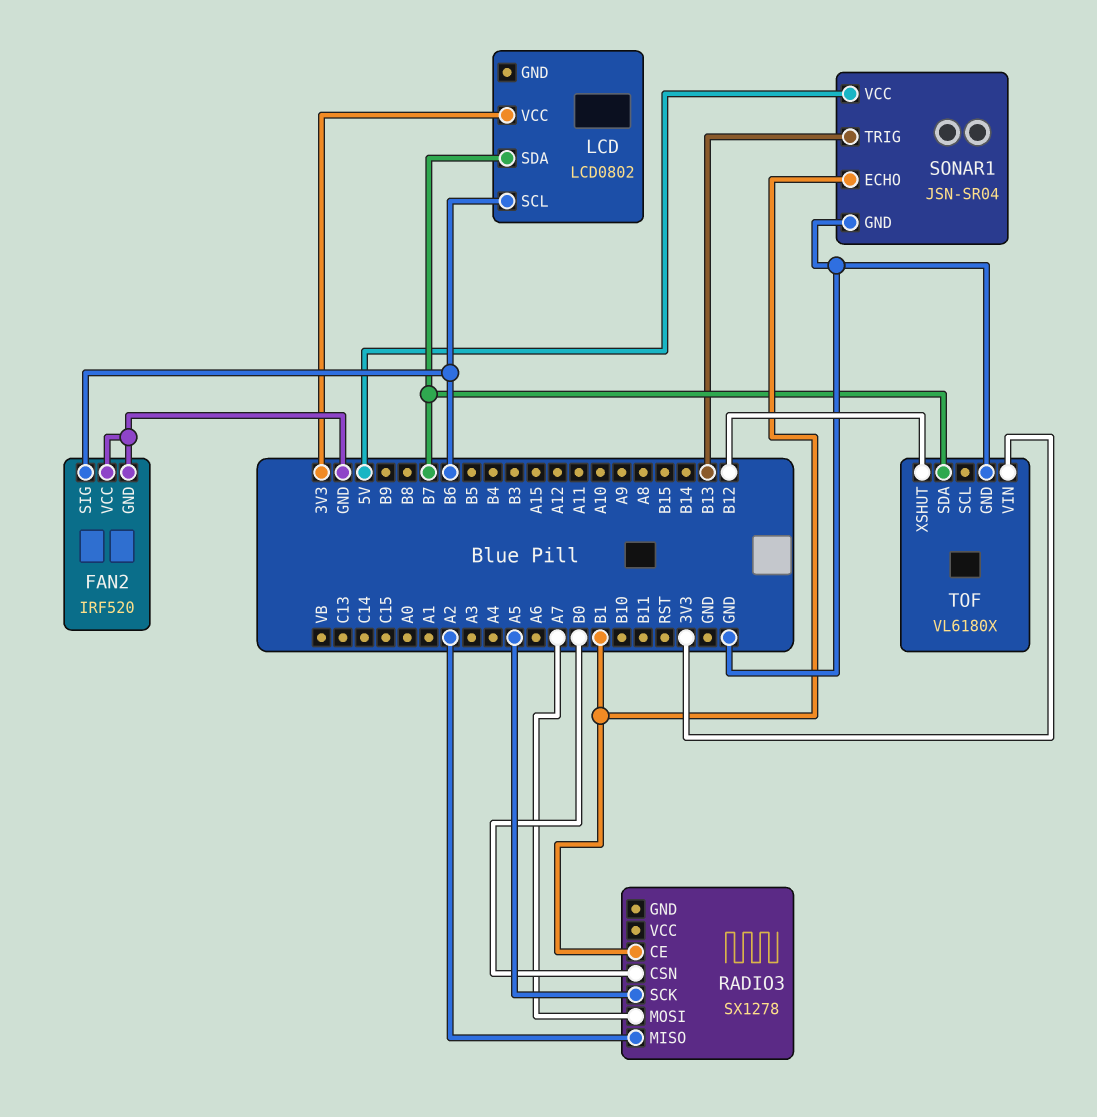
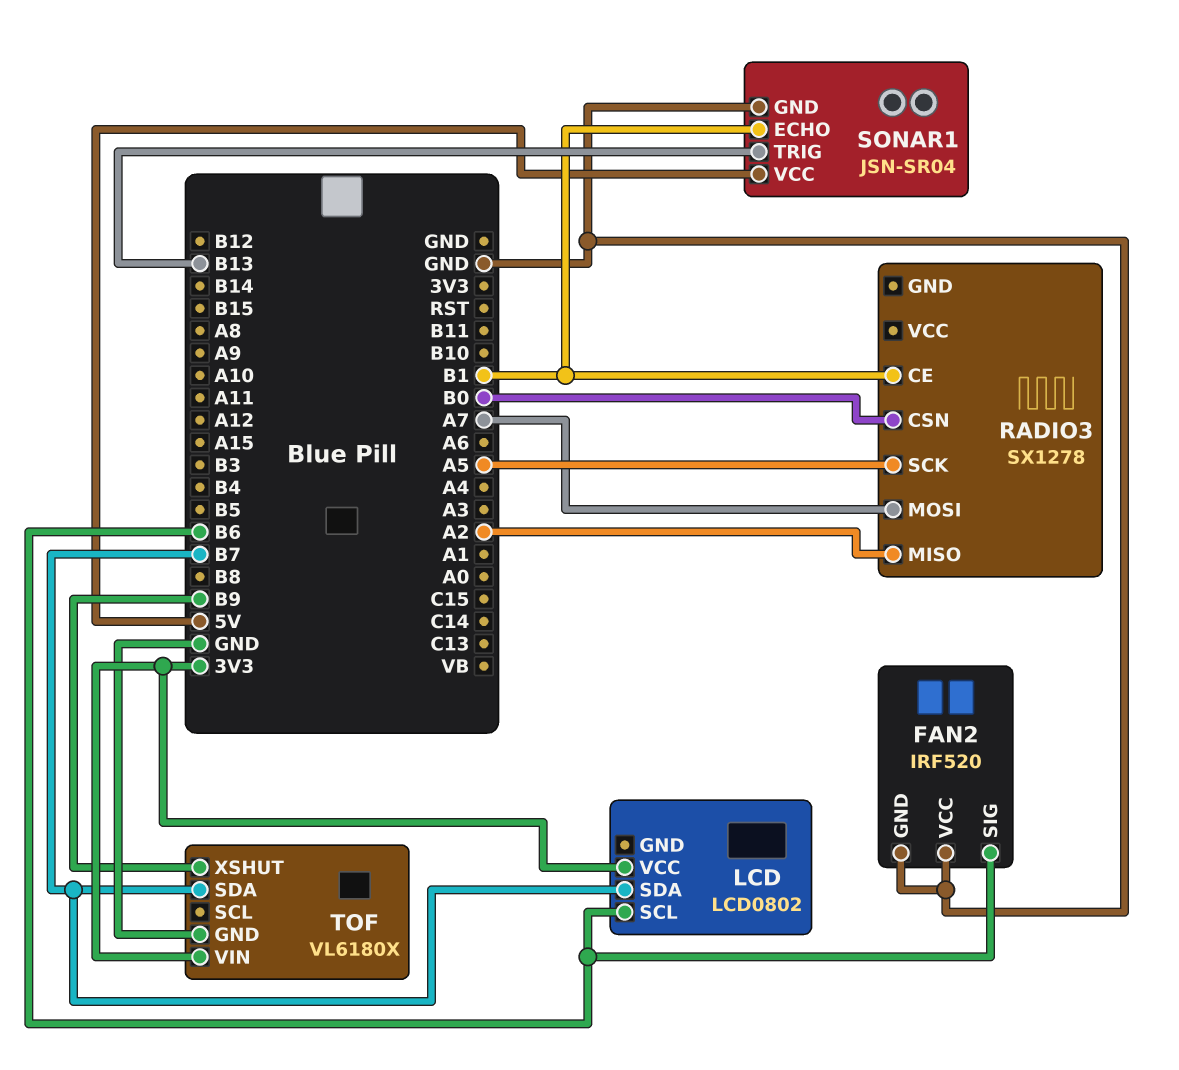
TOF pin XSHUT: B12 -> B9

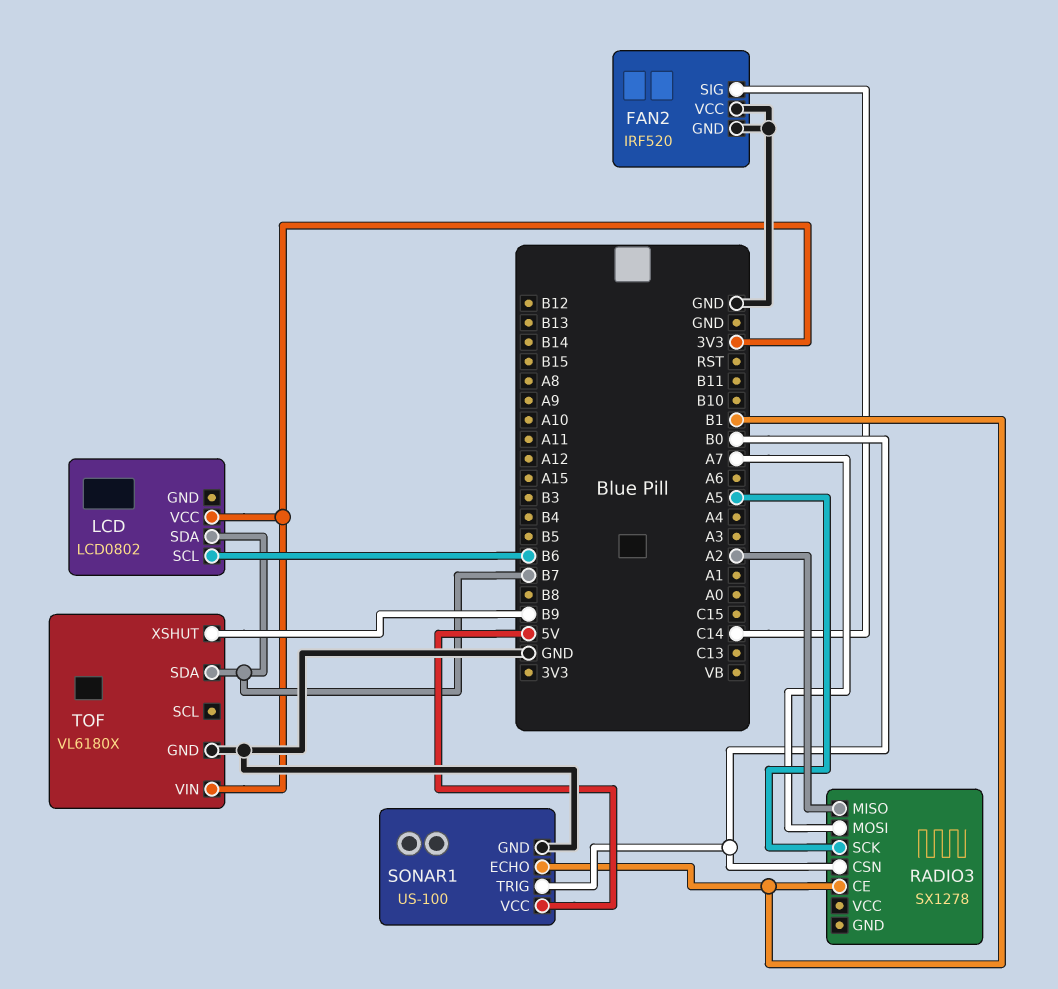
FAN2 pin SIG: B6 -> C14
SONAR1: JSN-SR04 -> US-100
SONAR1 pin TRIG: B13 -> B0

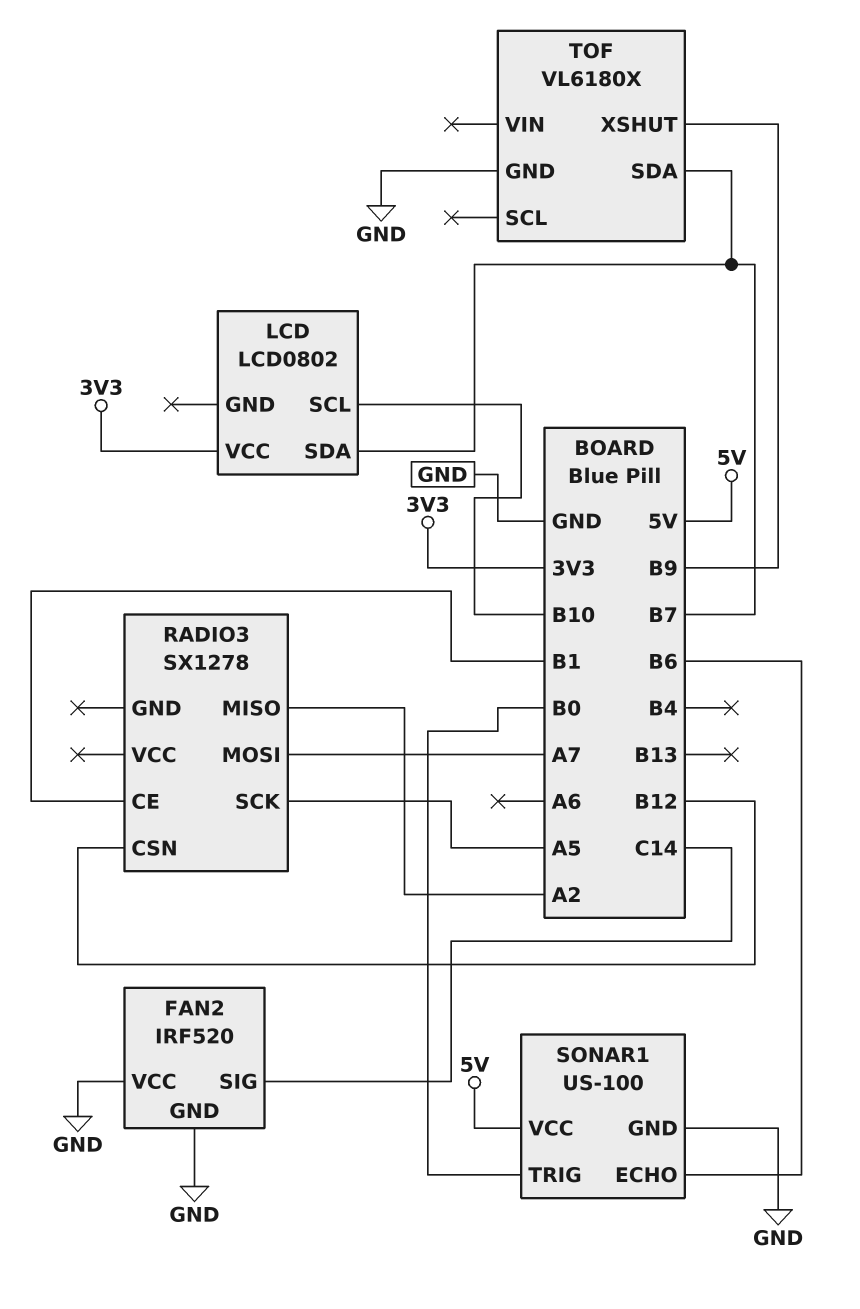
LCD pin SCL: B6 -> B10
RADIO3 pin CSN: B0 -> B12
SONAR1 pin ECHO: B1 -> B6
TOF pin VIN: 3V3 -> none

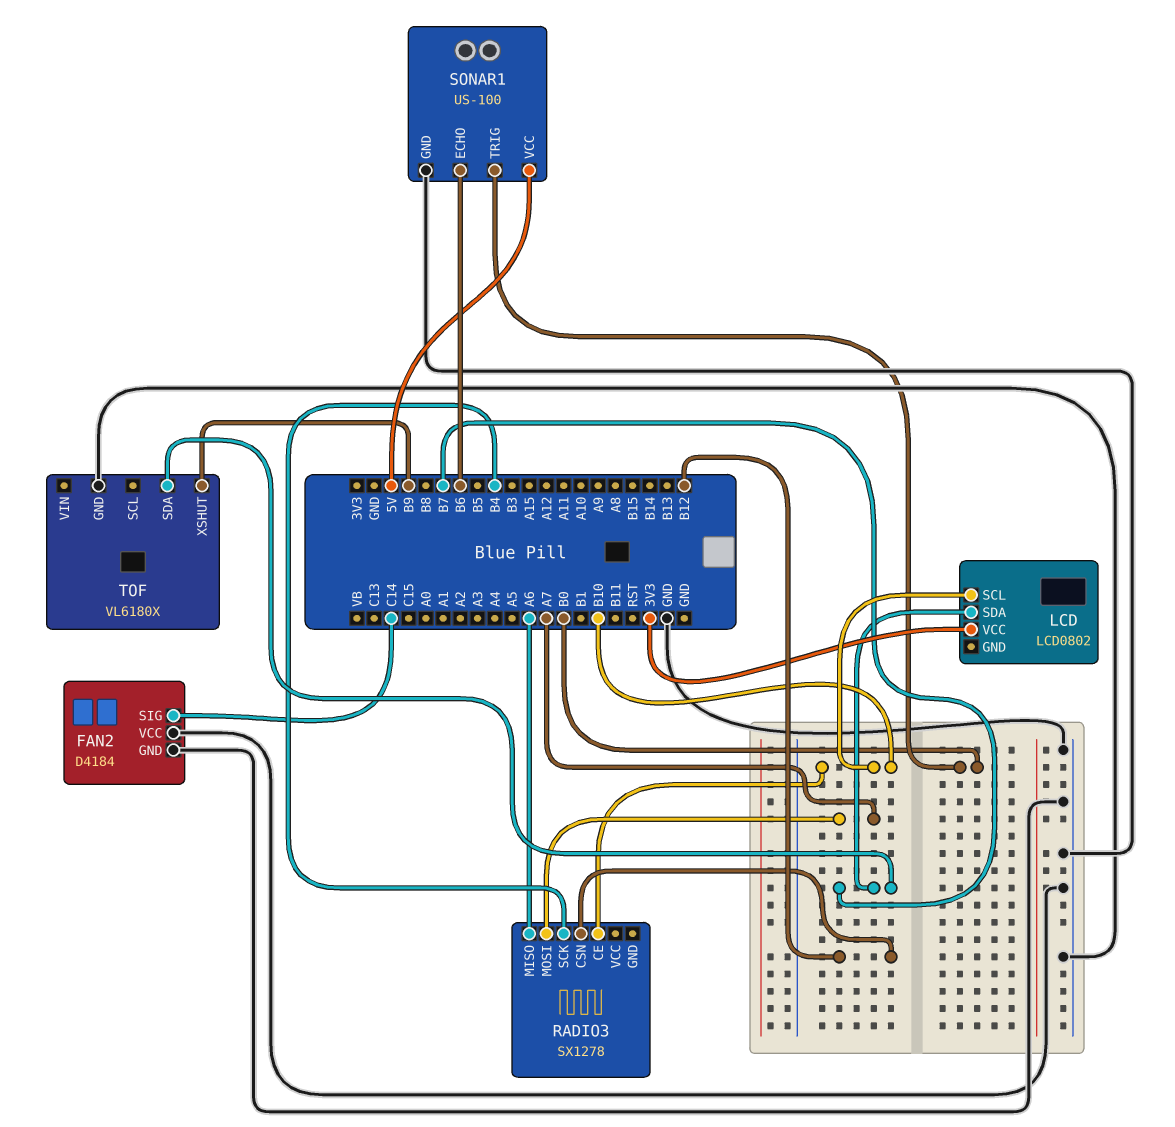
FAN2: IRF520 -> D4184
RADIO3 pin CE: B1 -> B10
RADIO3 pin MISO: A2 -> A6
RADIO3 pin SCK: A5 -> B4

